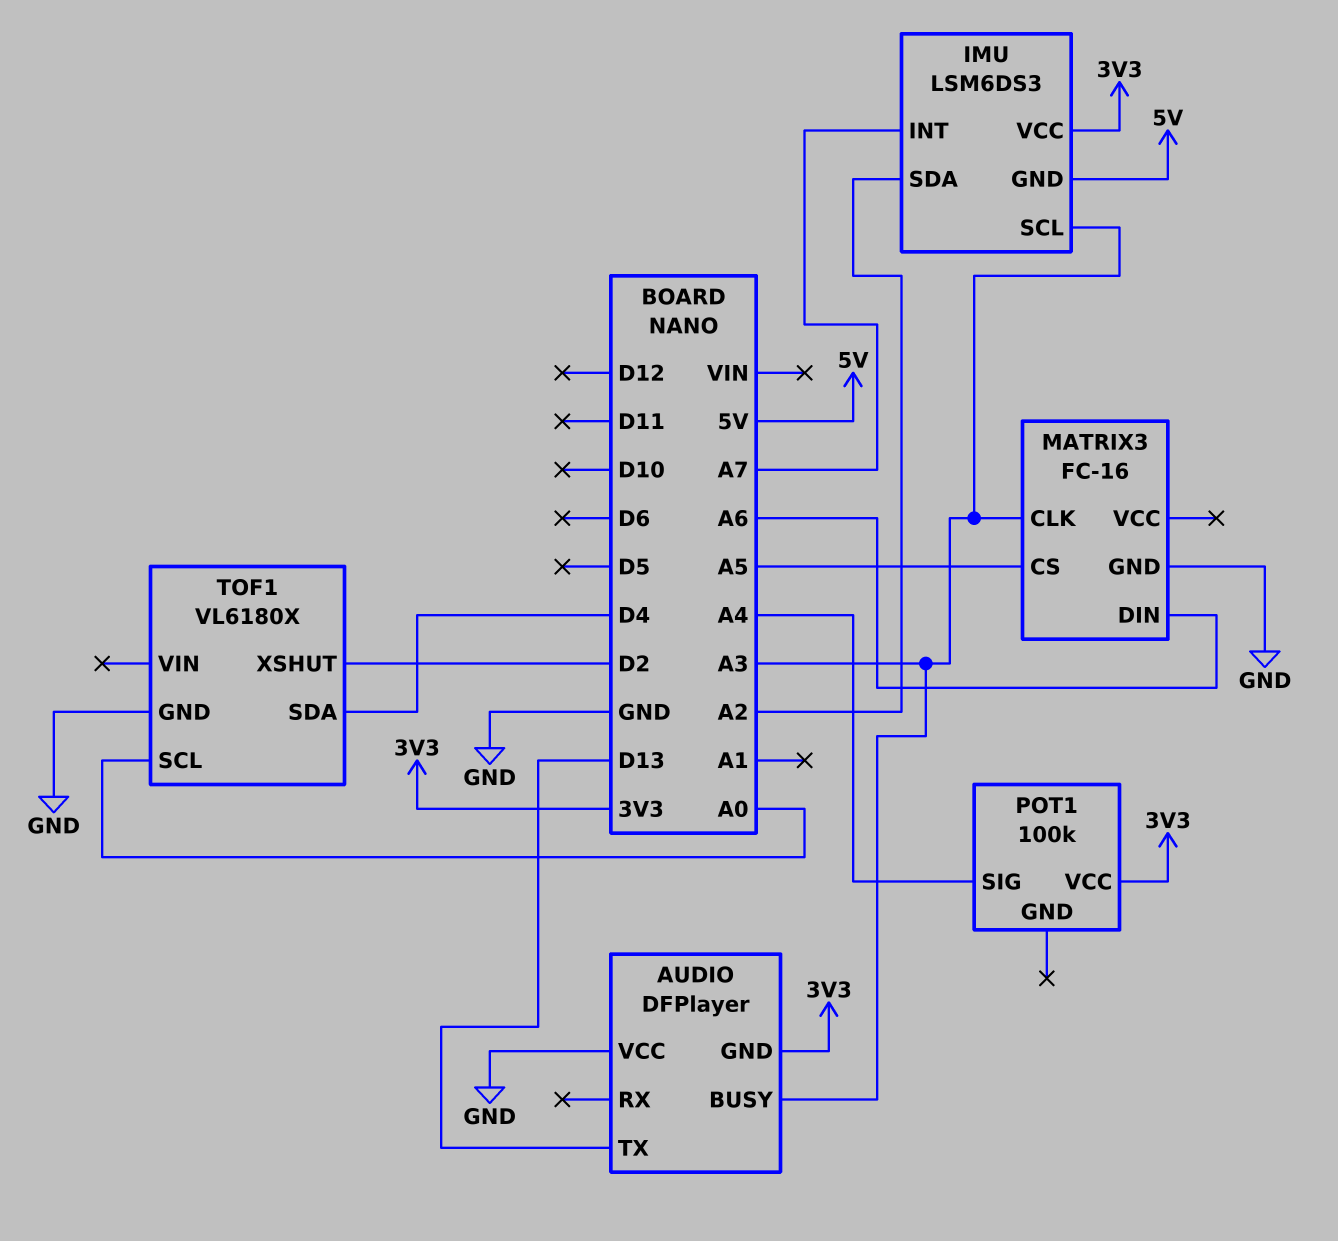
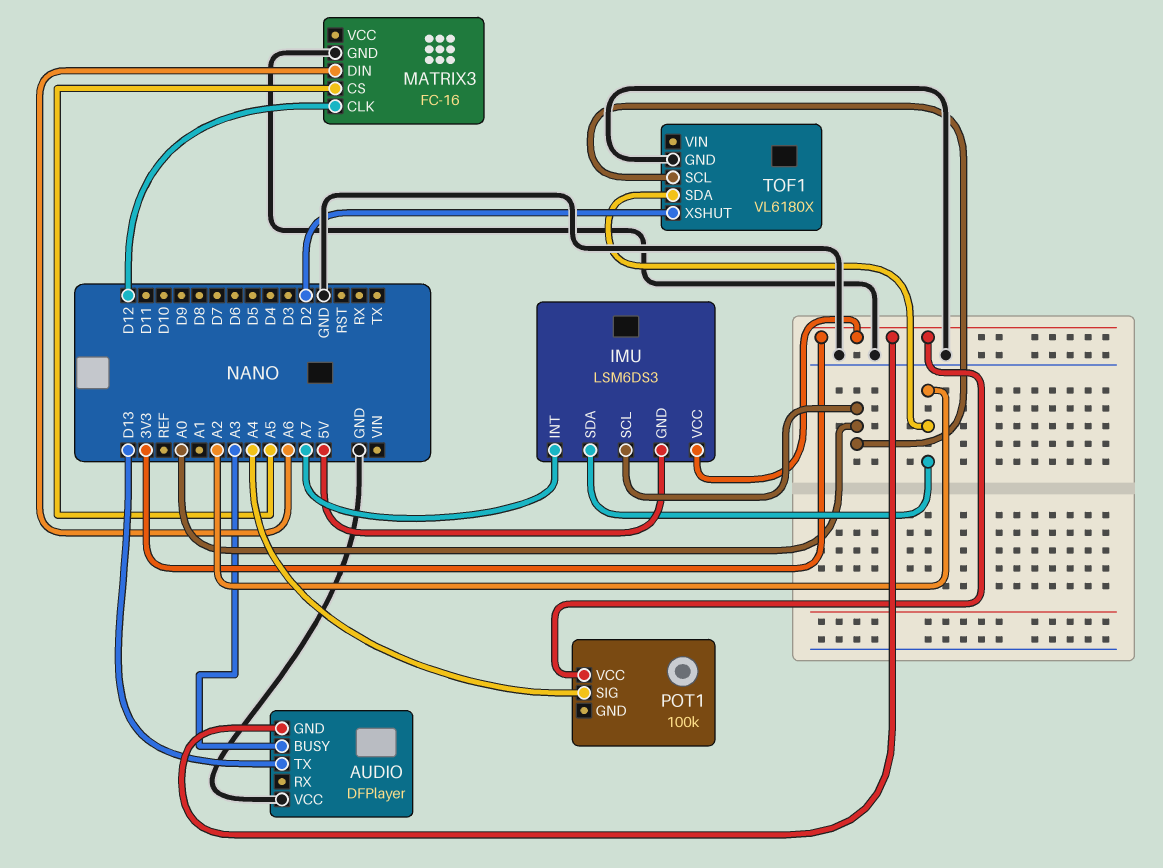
IMU pin SCL: A3 -> A0
MATRIX3 pin CLK: A3 -> D12
TOF1 pin SDA: D4 -> A2

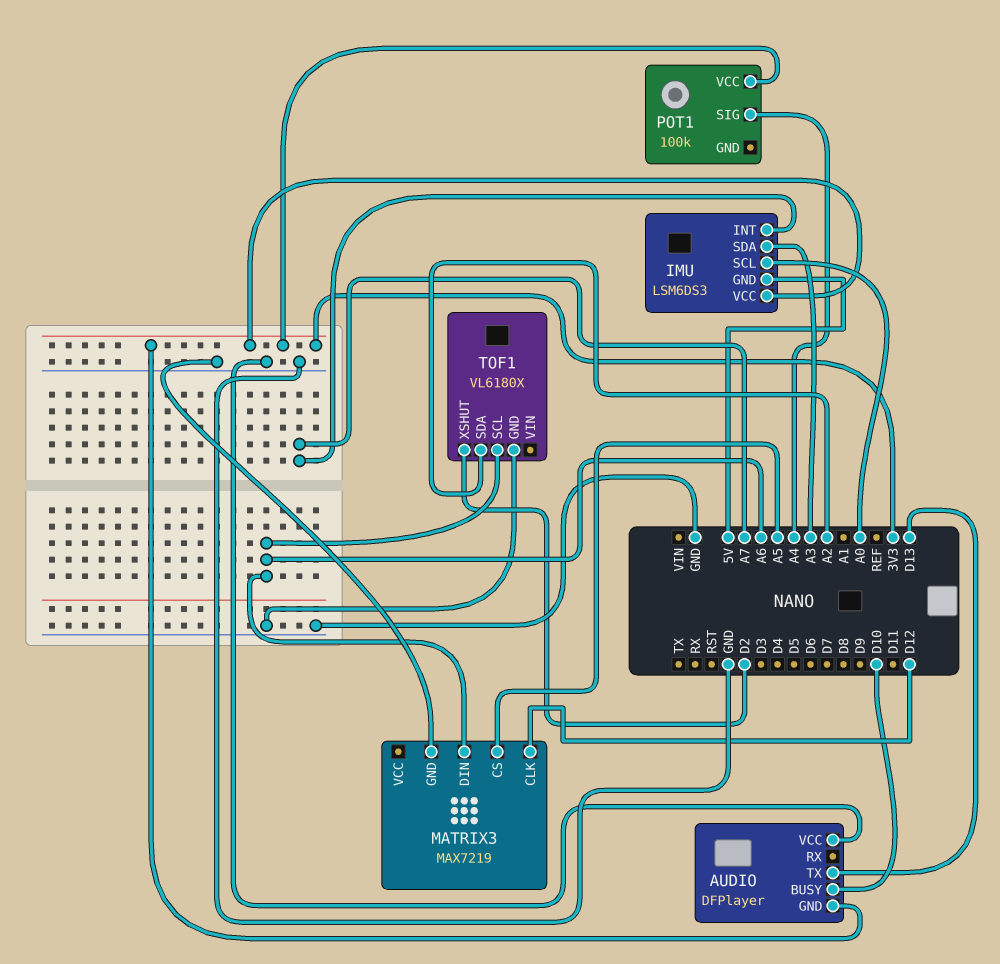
AUDIO pin BUSY: A3 -> D10
IMU pin SDA: A2 -> A3
MATRIX3: FC-16 -> MAX7219
TOF1 pin SCL: A0 -> A6

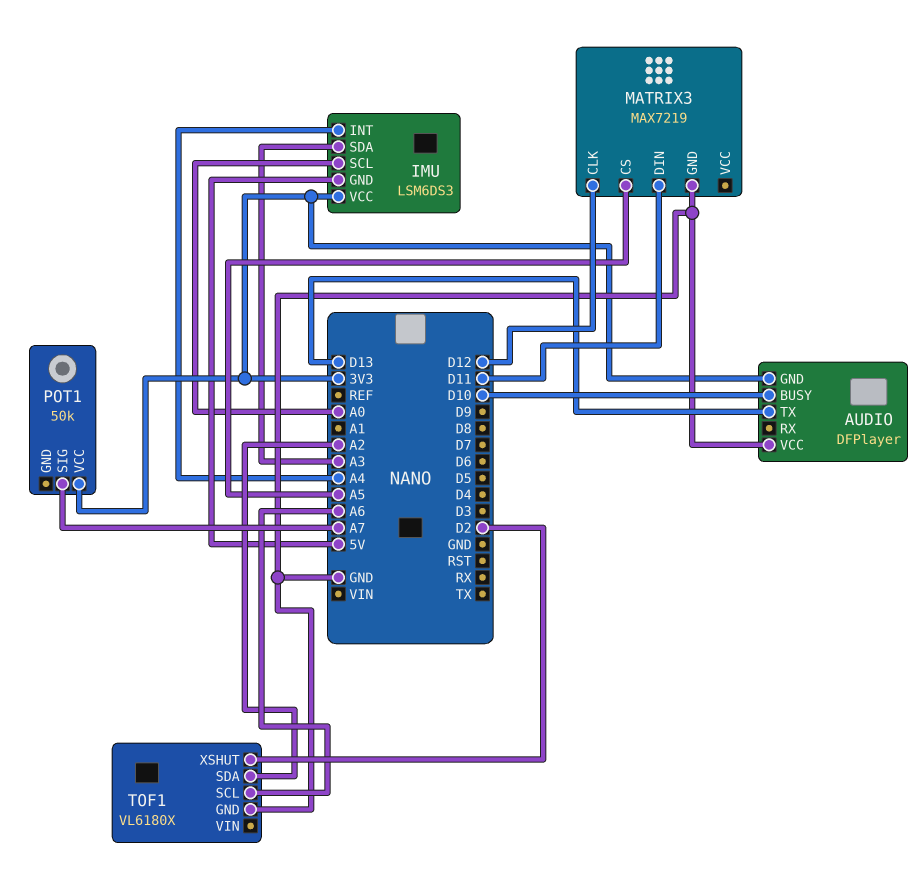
IMU pin INT: A7 -> A4
MATRIX3 pin DIN: A6 -> D11
POT1: 100k -> 50k
POT1 pin SIG: A4 -> A7

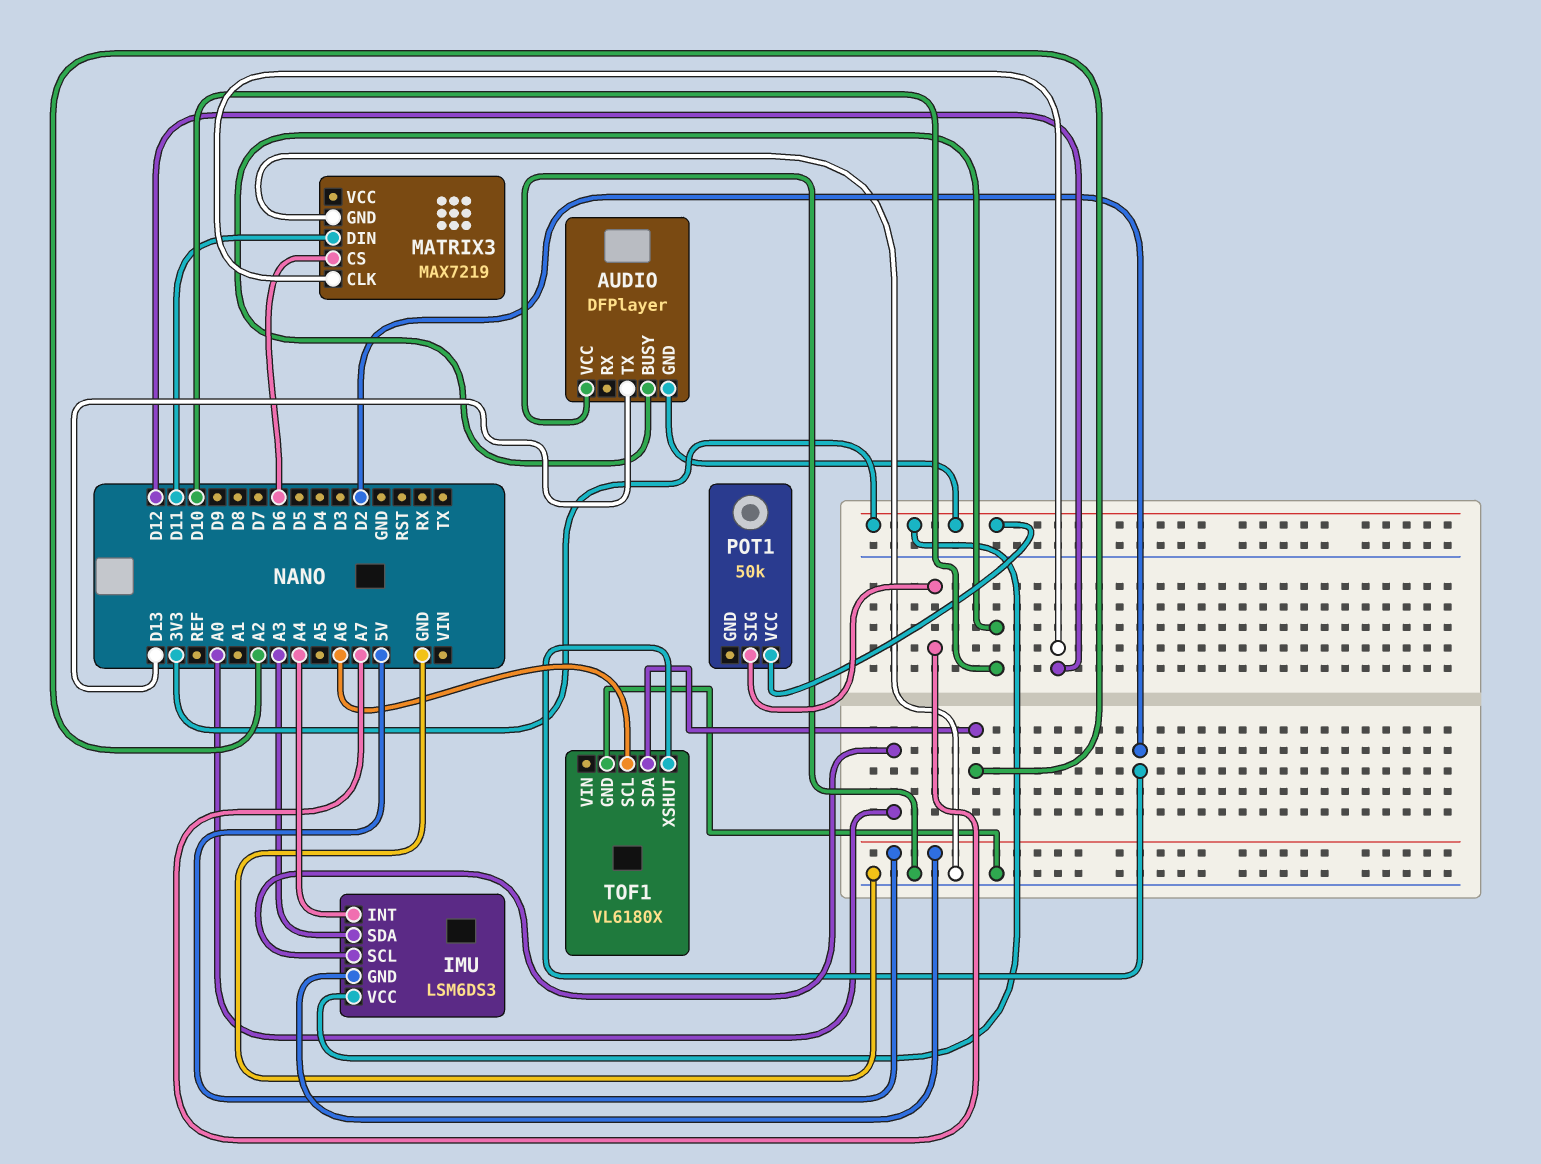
MATRIX3 pin CS: A5 -> D6

